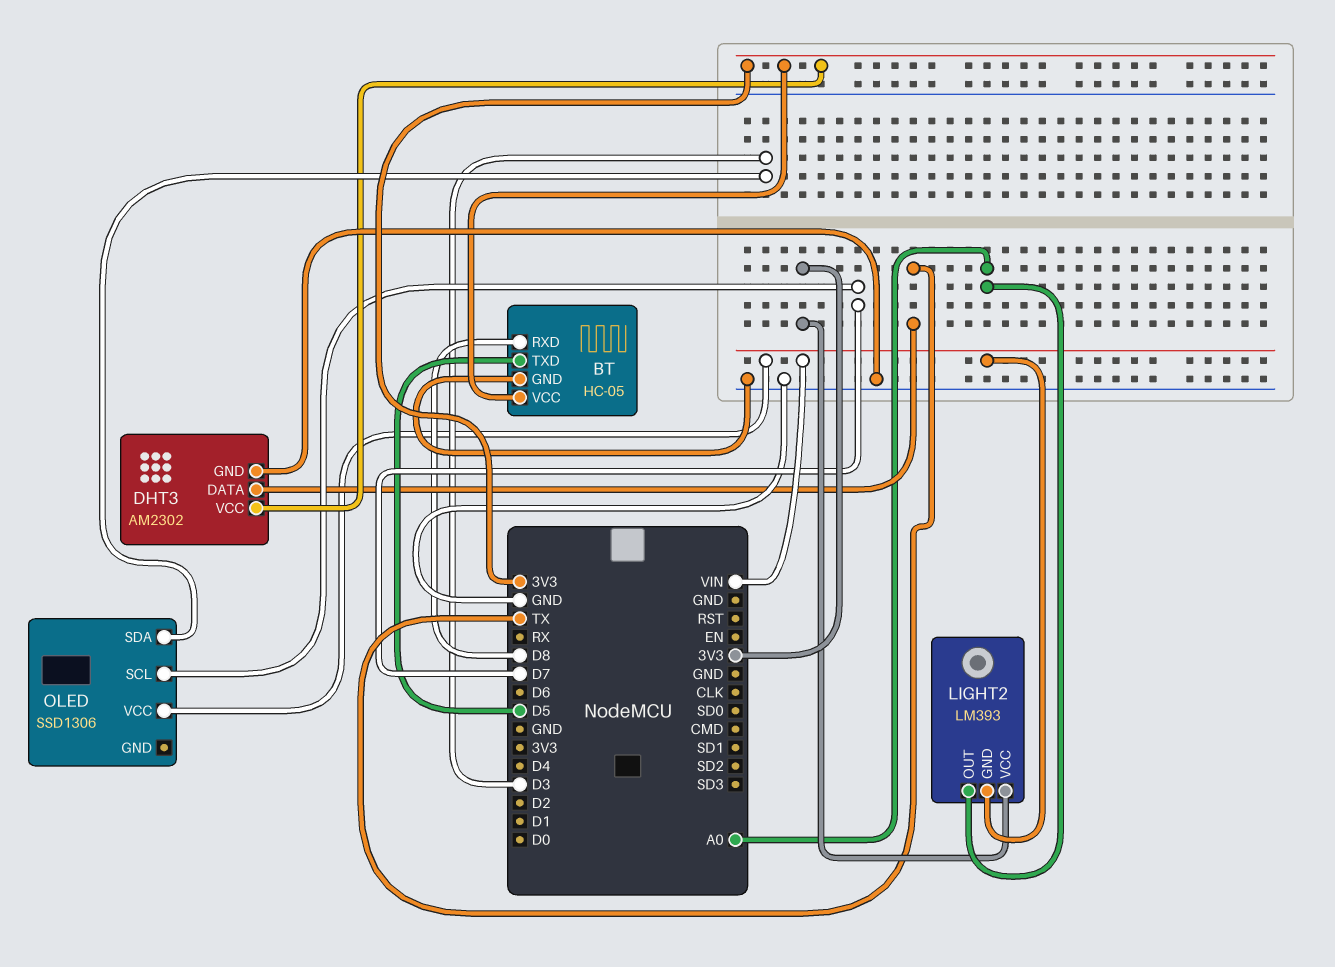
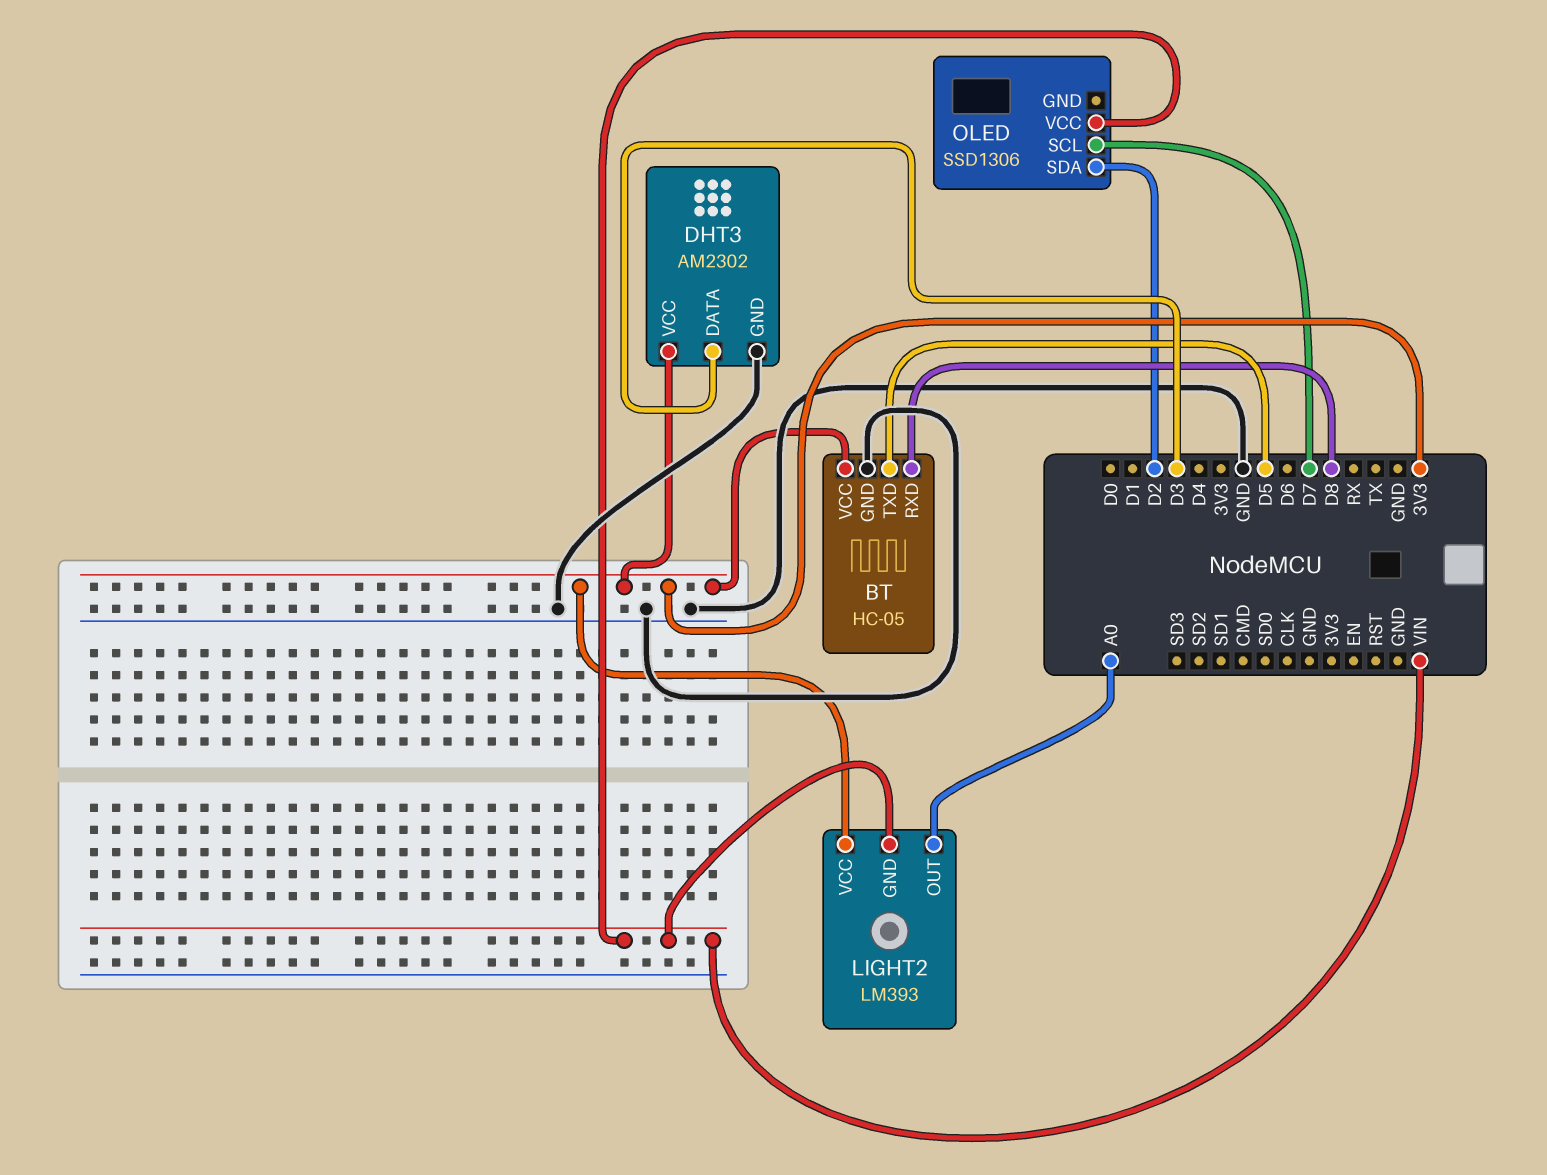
DHT3 pin DATA: TX -> D3
OLED pin SDA: D3 -> D2

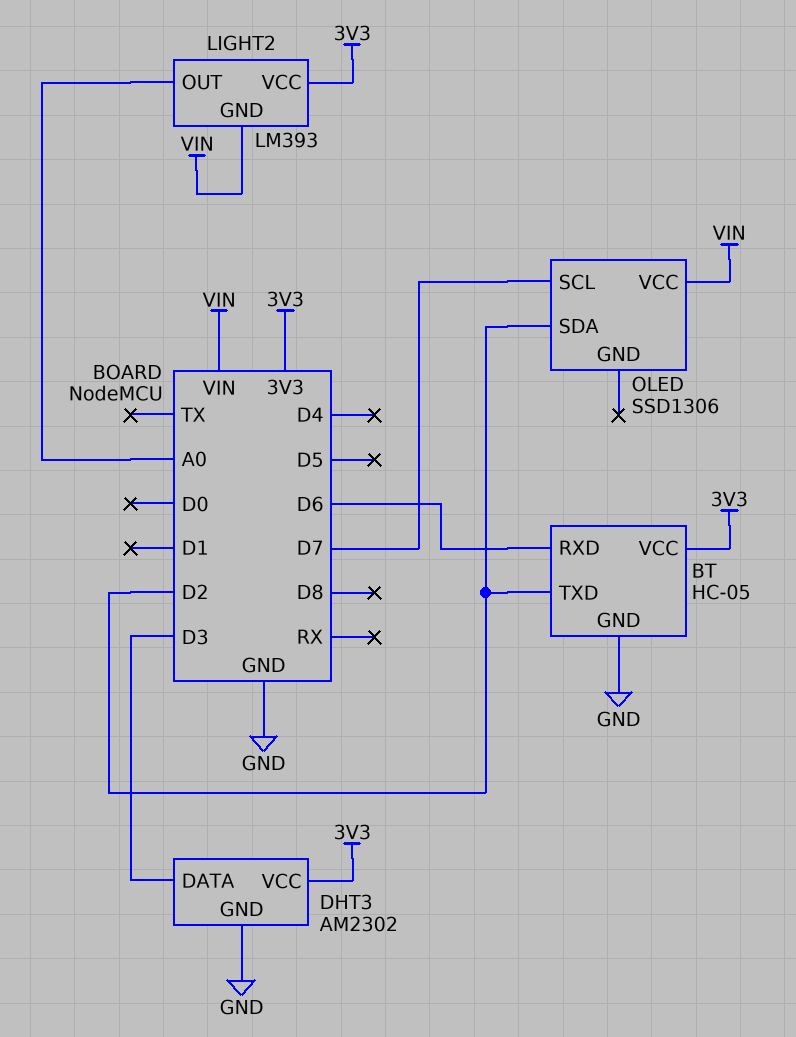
BT pin RXD: D8 -> D6
BT pin TXD: D5 -> D2

